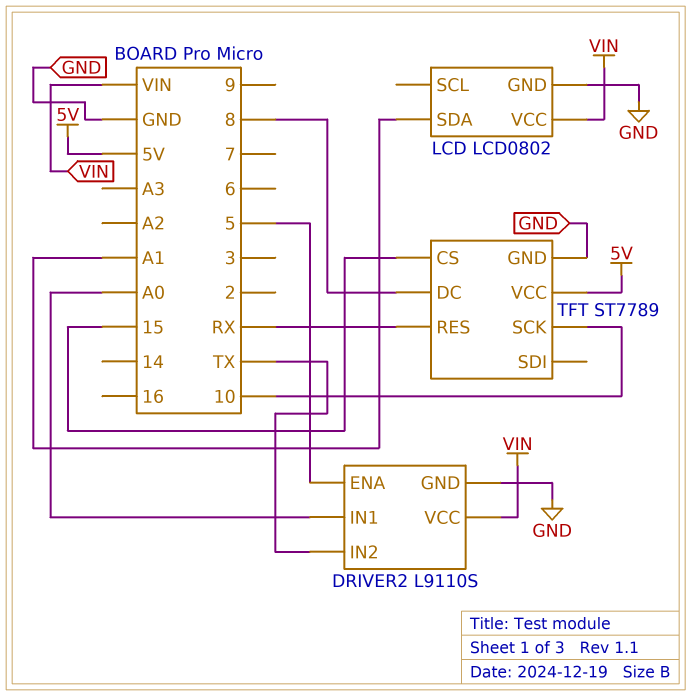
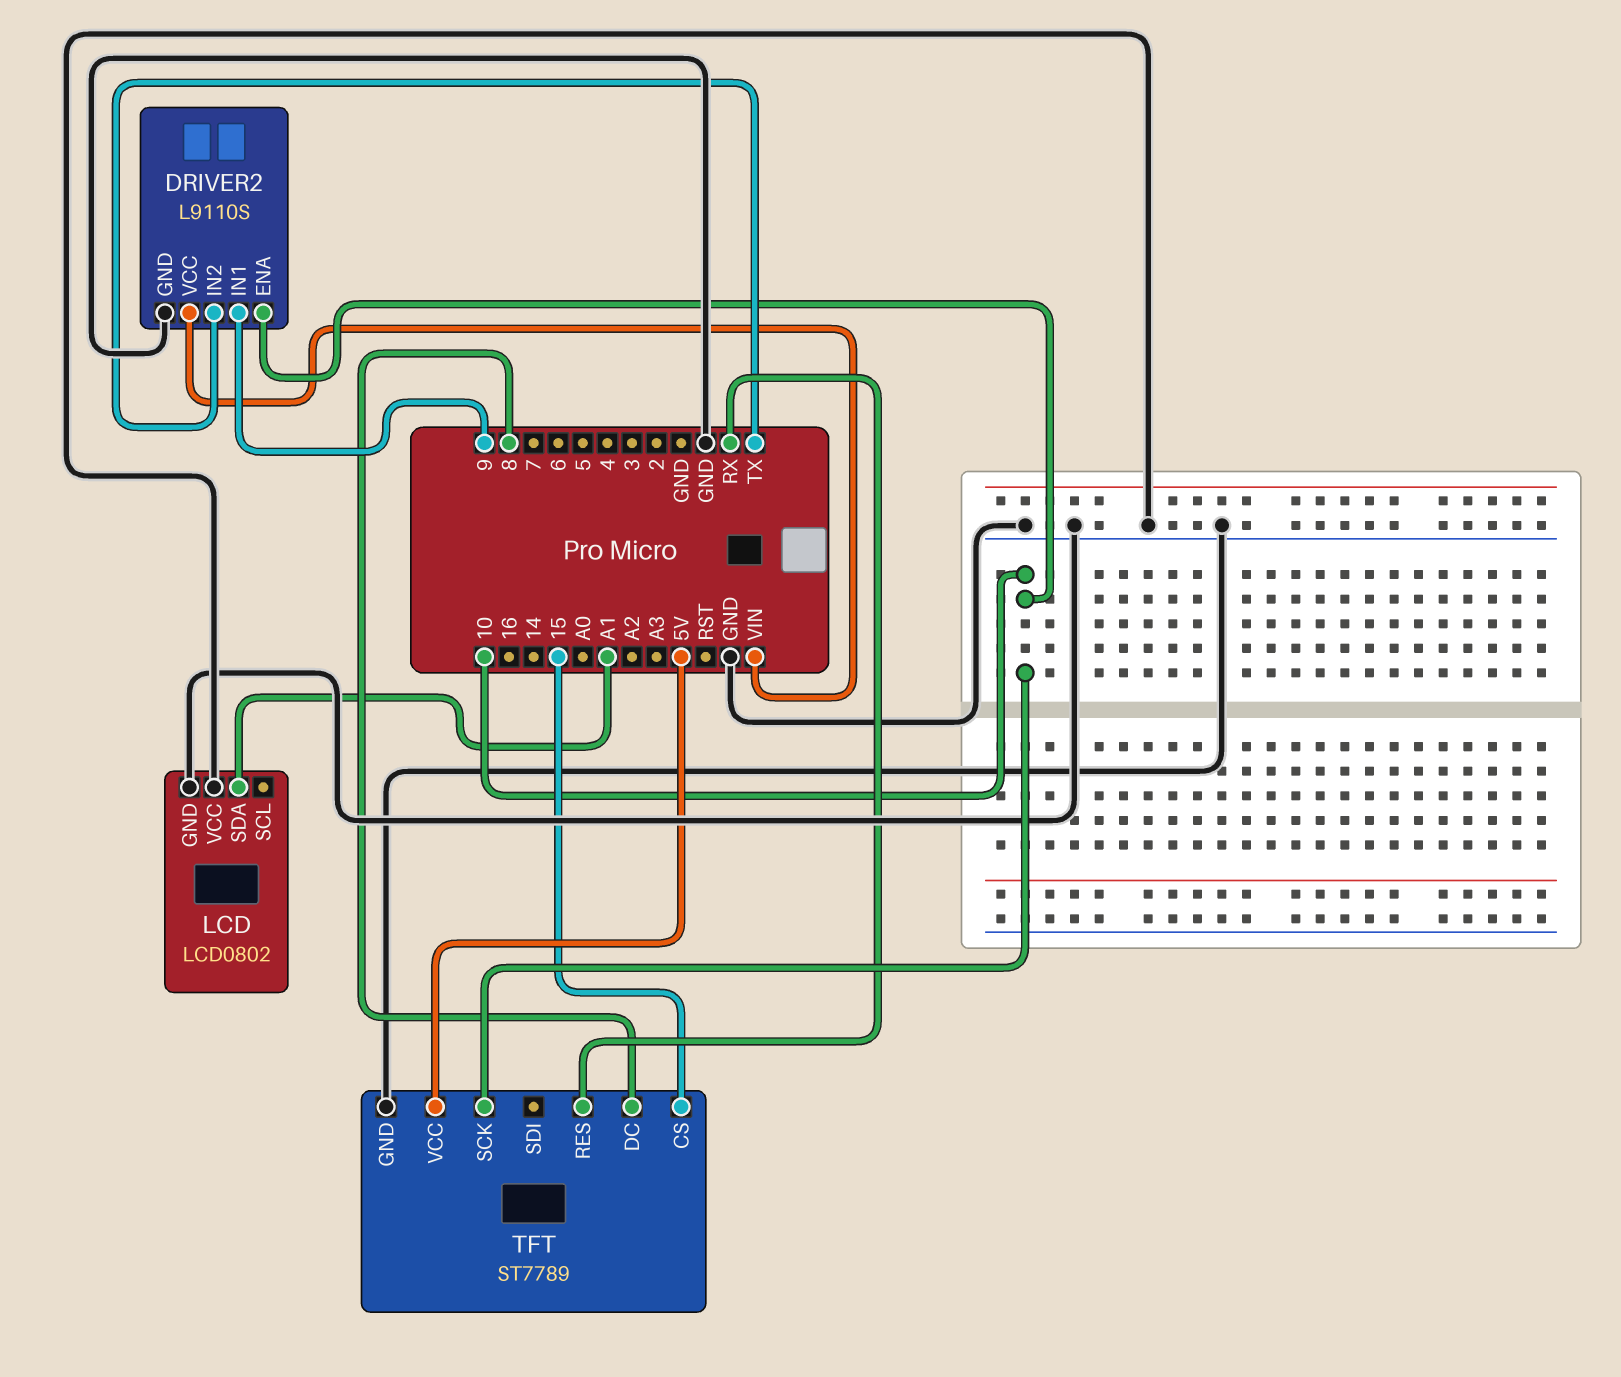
DRIVER2 pin ENA: 5 -> 10
DRIVER2 pin IN1: A0 -> 9
LCD pin VCC: VIN -> GND

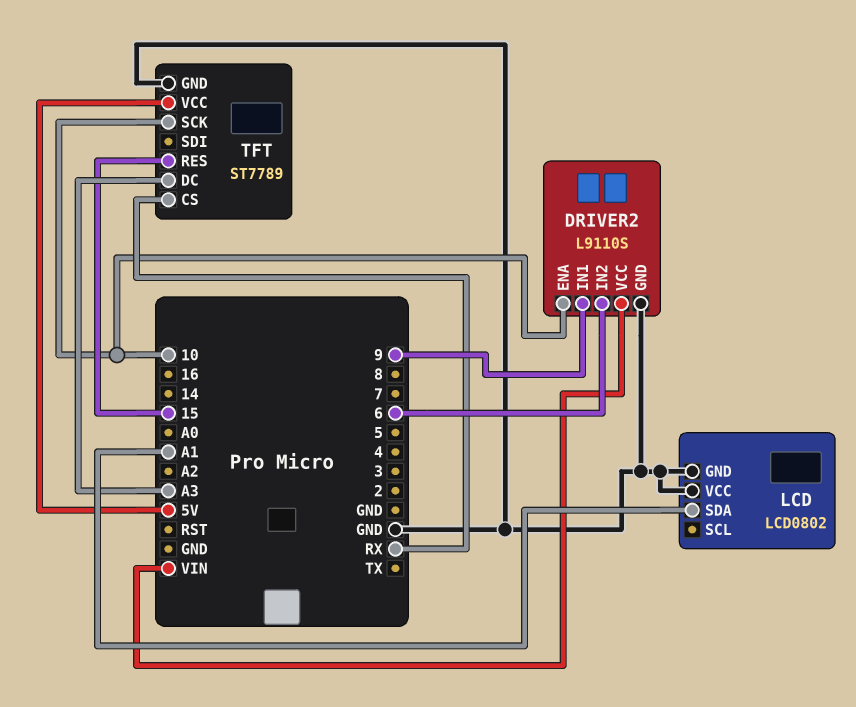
DRIVER2 pin IN2: TX -> 6
TFT pin CS: 15 -> RX
TFT pin DC: 8 -> A3
TFT pin RES: RX -> 15

